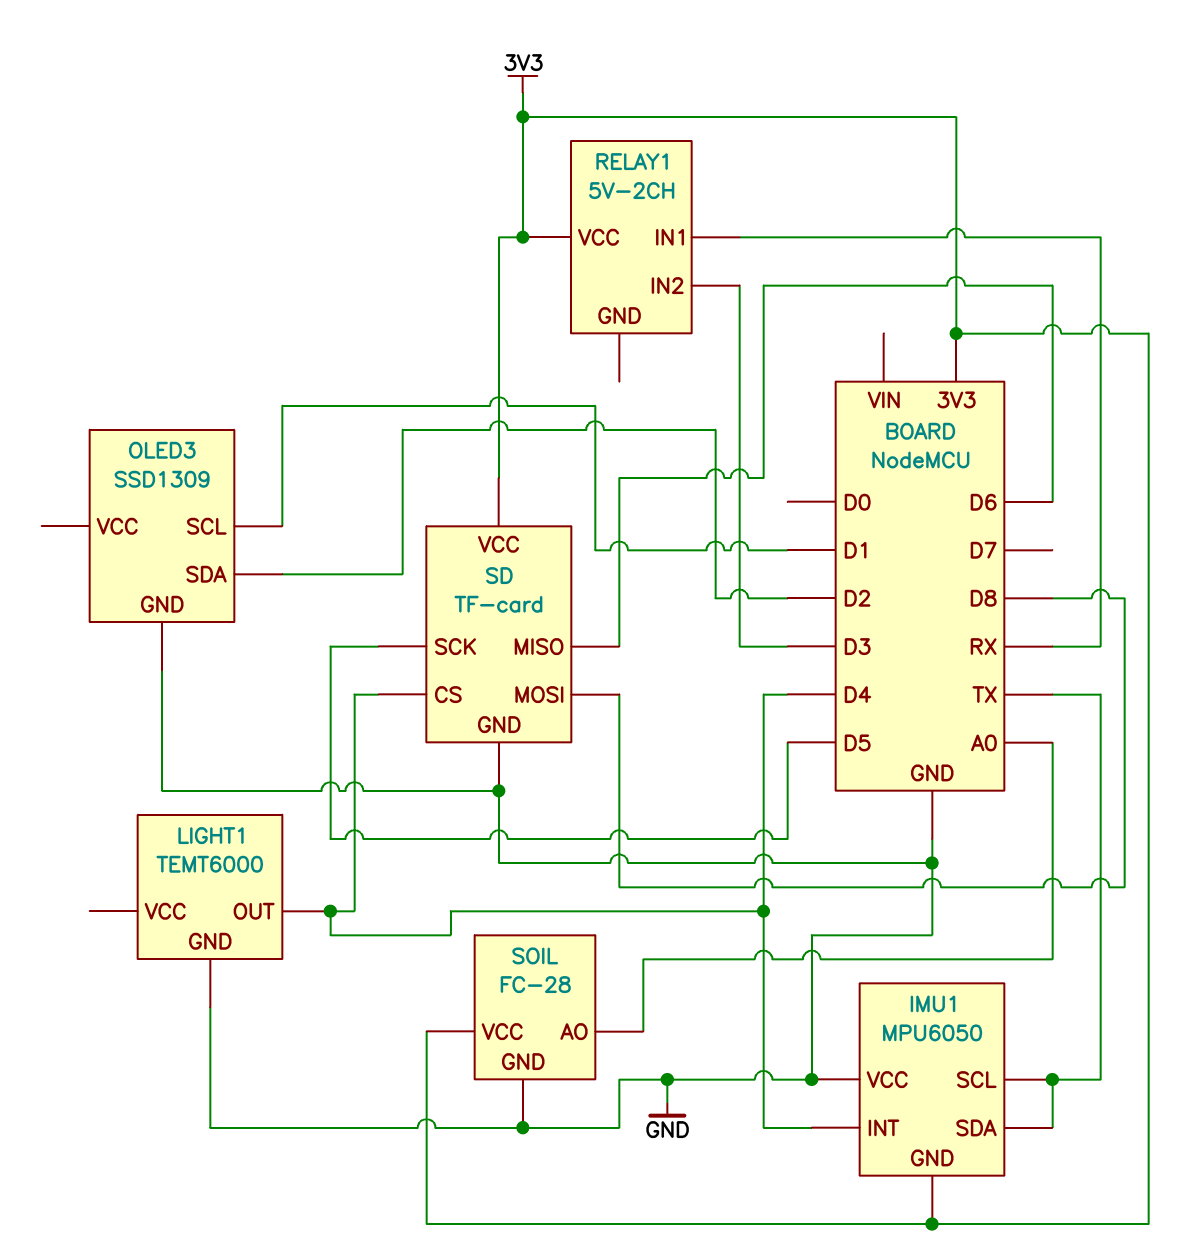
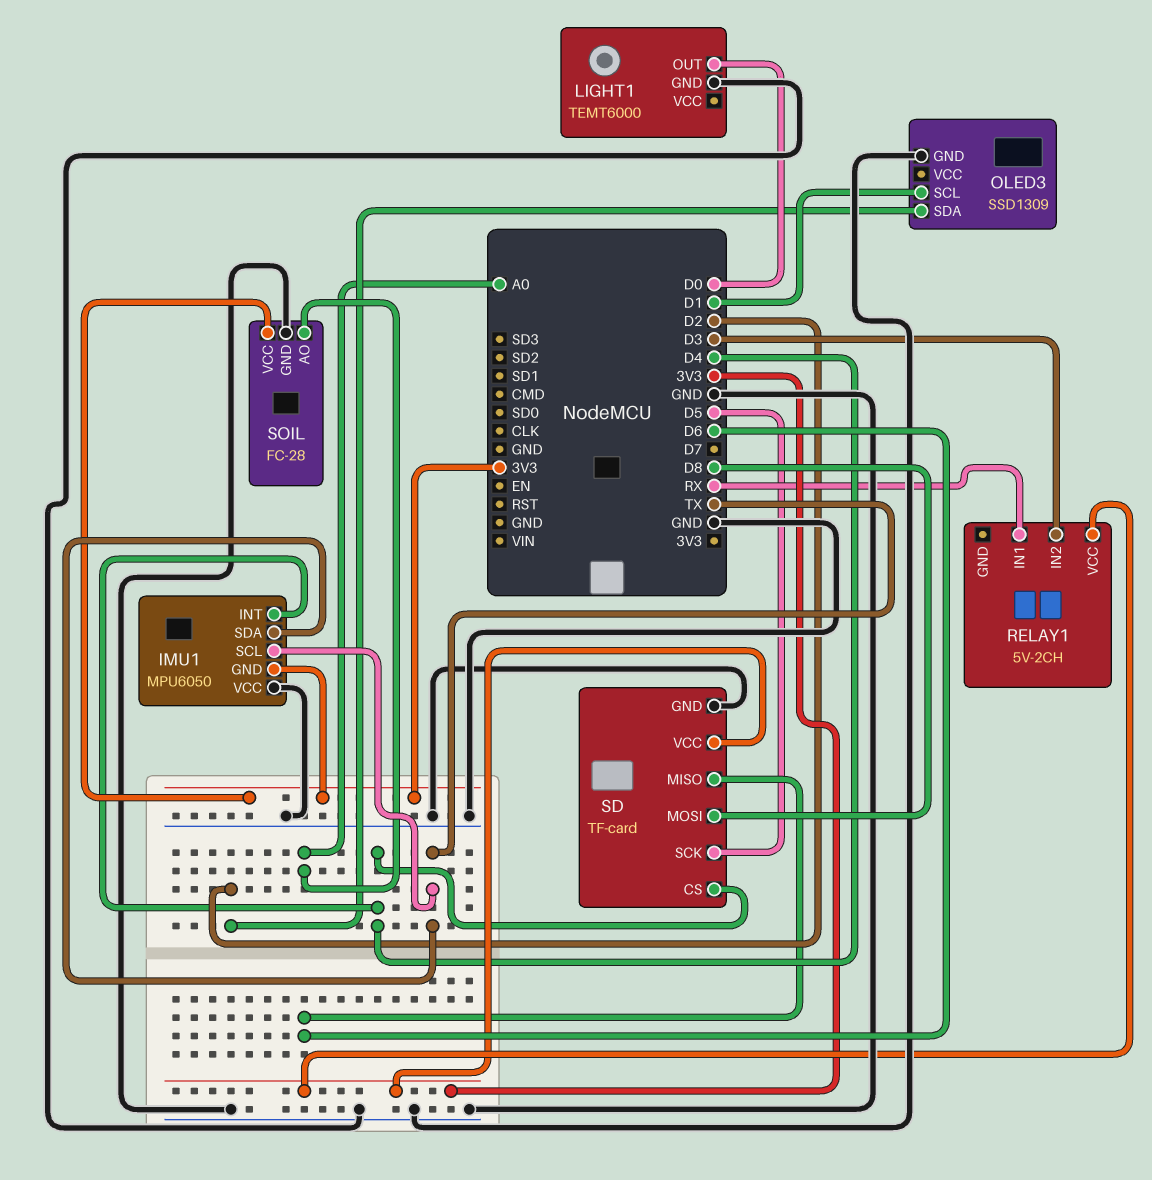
LIGHT1 pin OUT: D4 -> D0

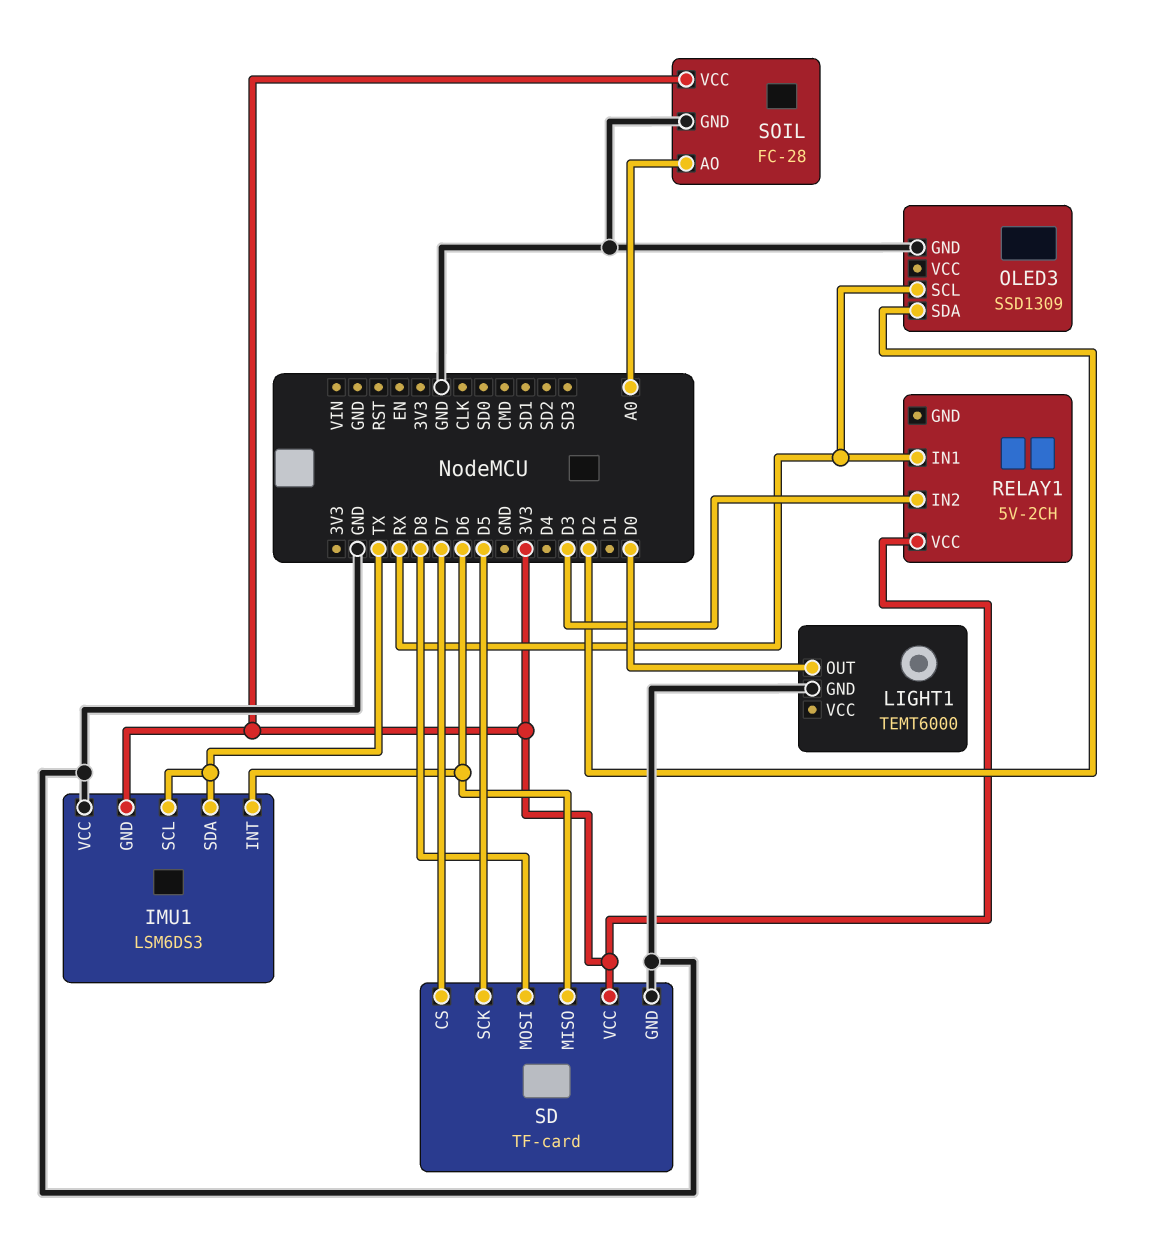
IMU1: MPU6050 -> LSM6DS3
IMU1 pin INT: D4 -> D6
OLED3 pin SCL: D1 -> RX
SD pin CS: D4 -> D7

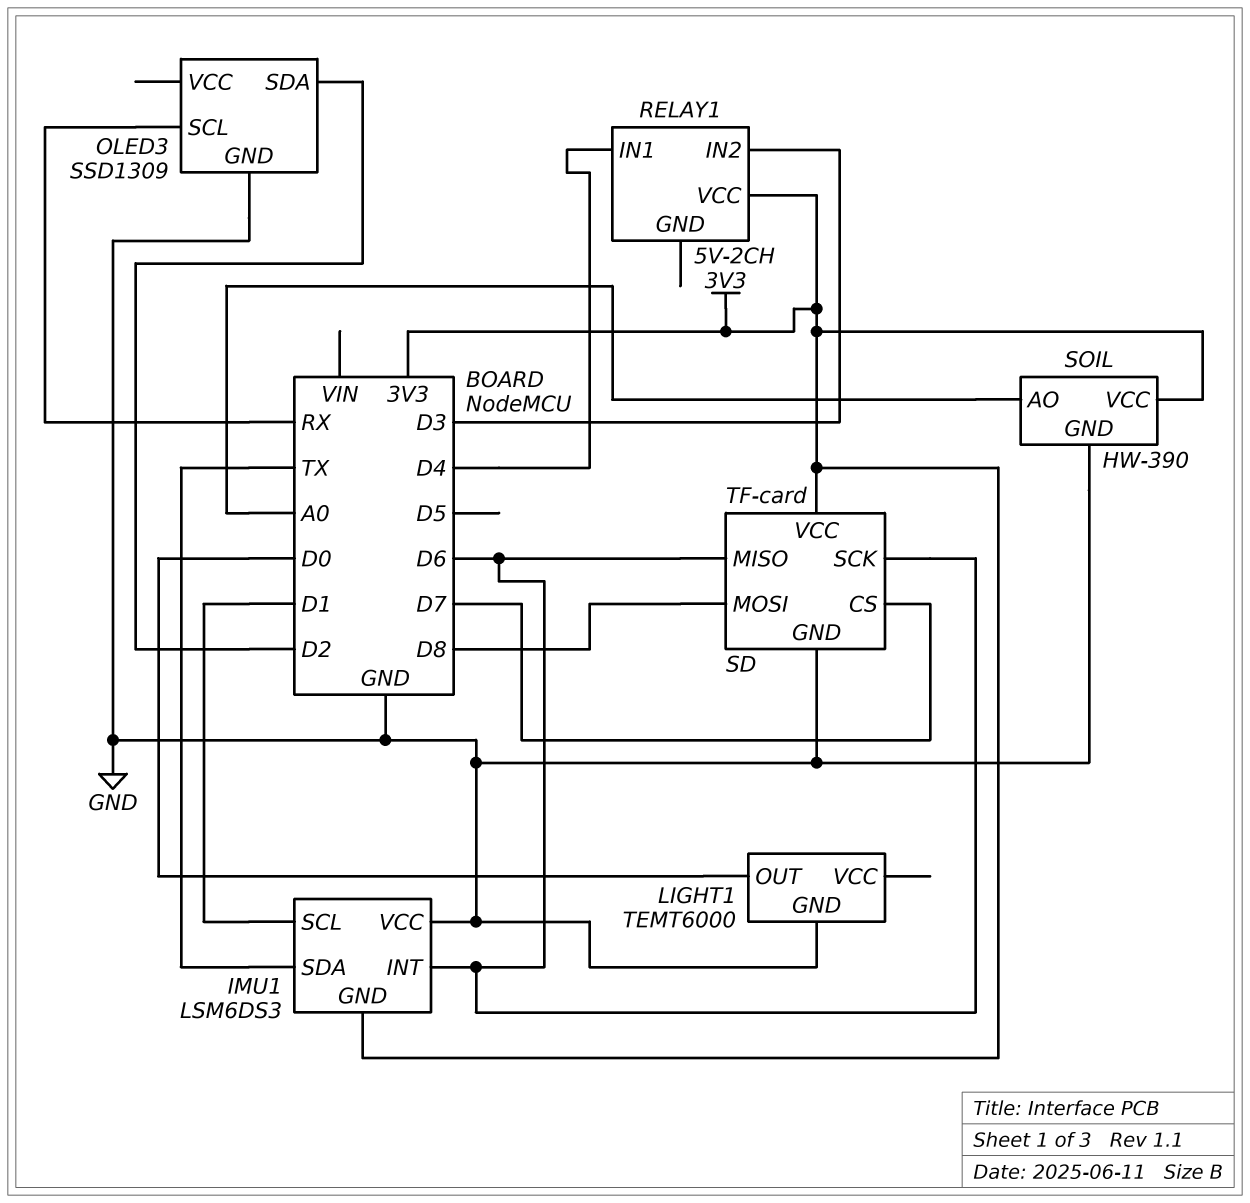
IMU1 pin SCL: TX -> D1
RELAY1 pin IN1: RX -> D4
SD pin SCK: D5 -> D6
SOIL: FC-28 -> HW-390

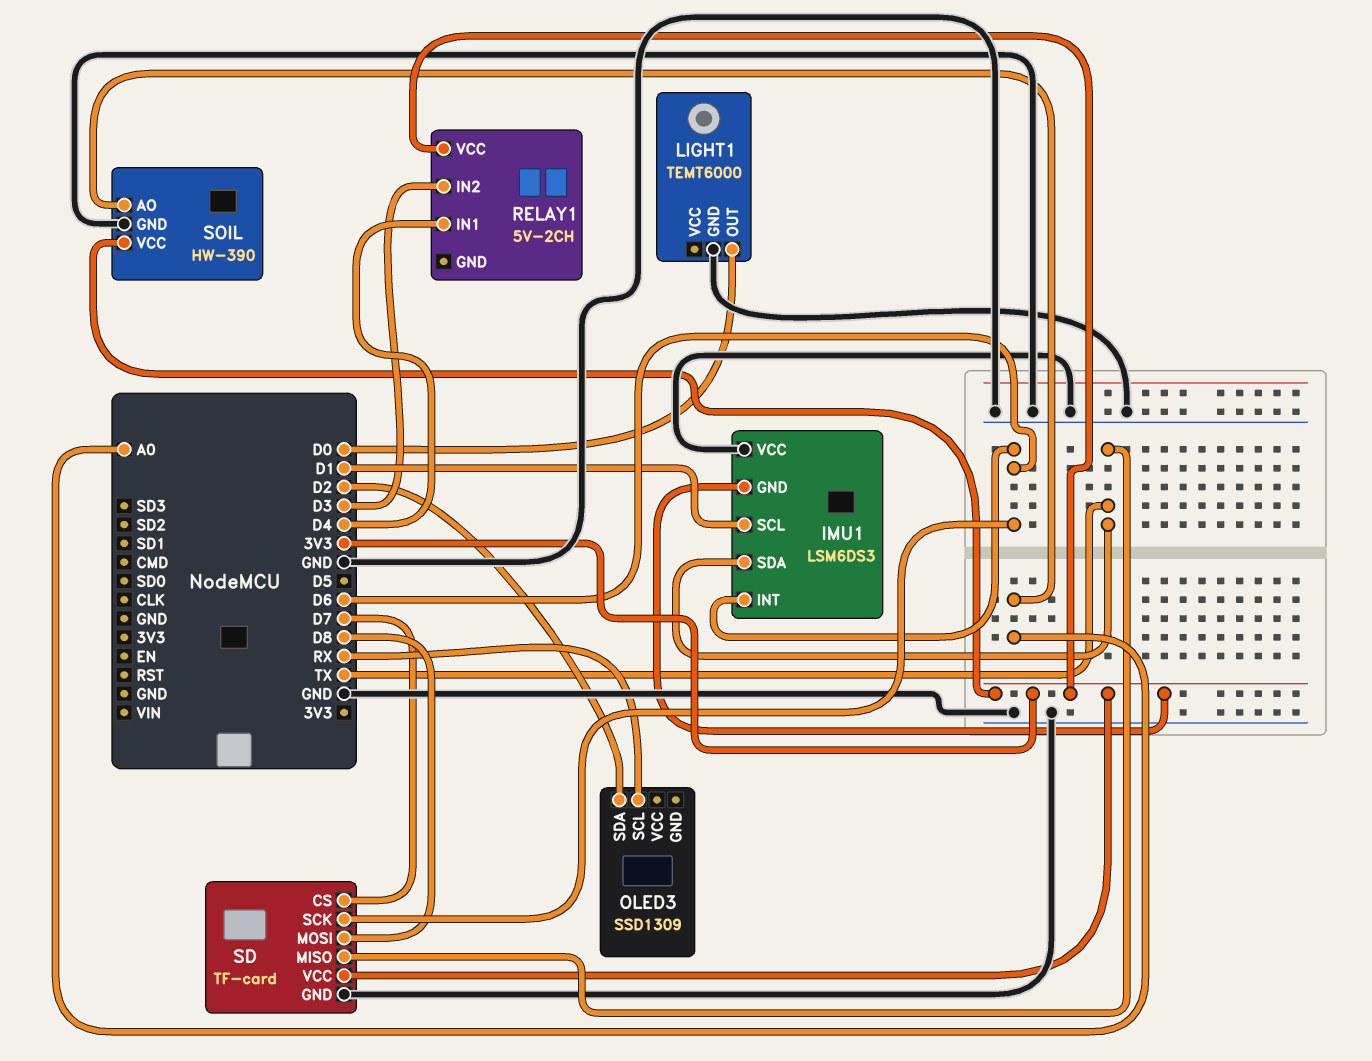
OLED3 pin GND: GND -> none
SD pin MISO: D6 -> TX

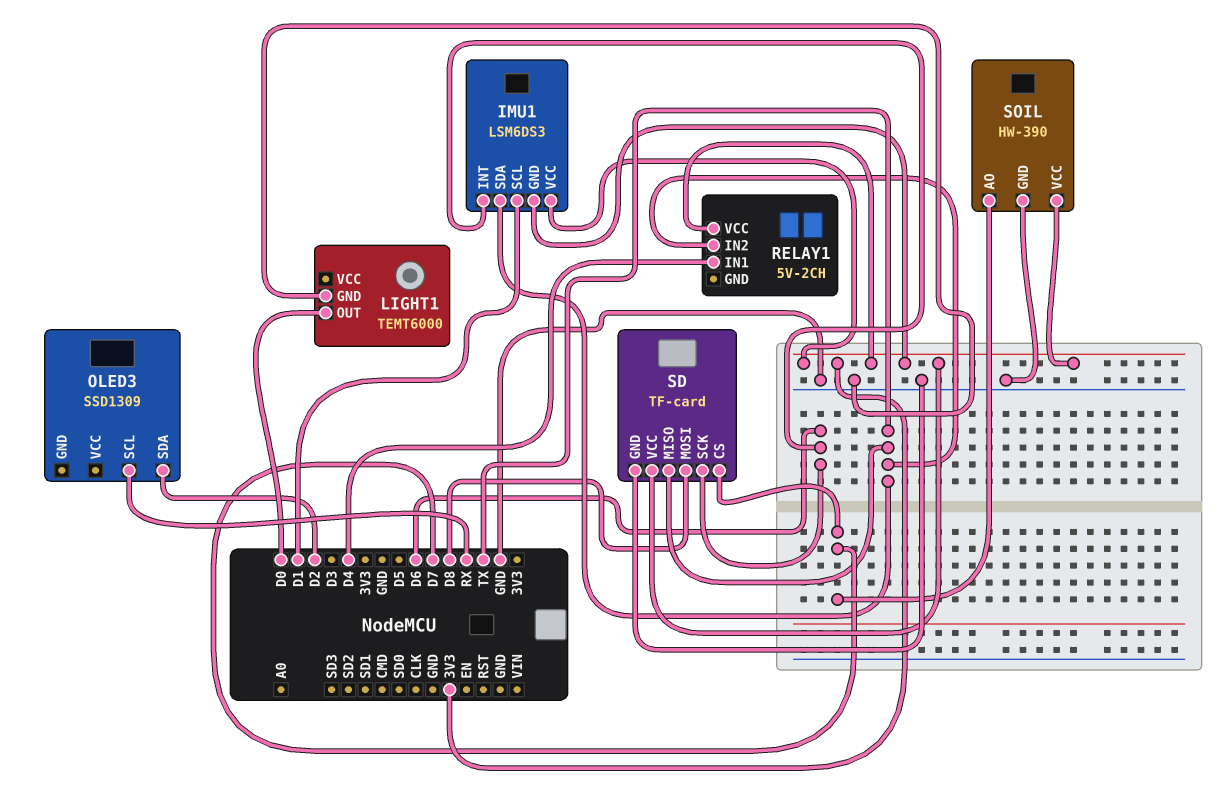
IMU1 pin VCC: GND -> 3V3
RELAY1 pin IN2: D3 -> TX
SOIL pin AO: A0 -> D7

